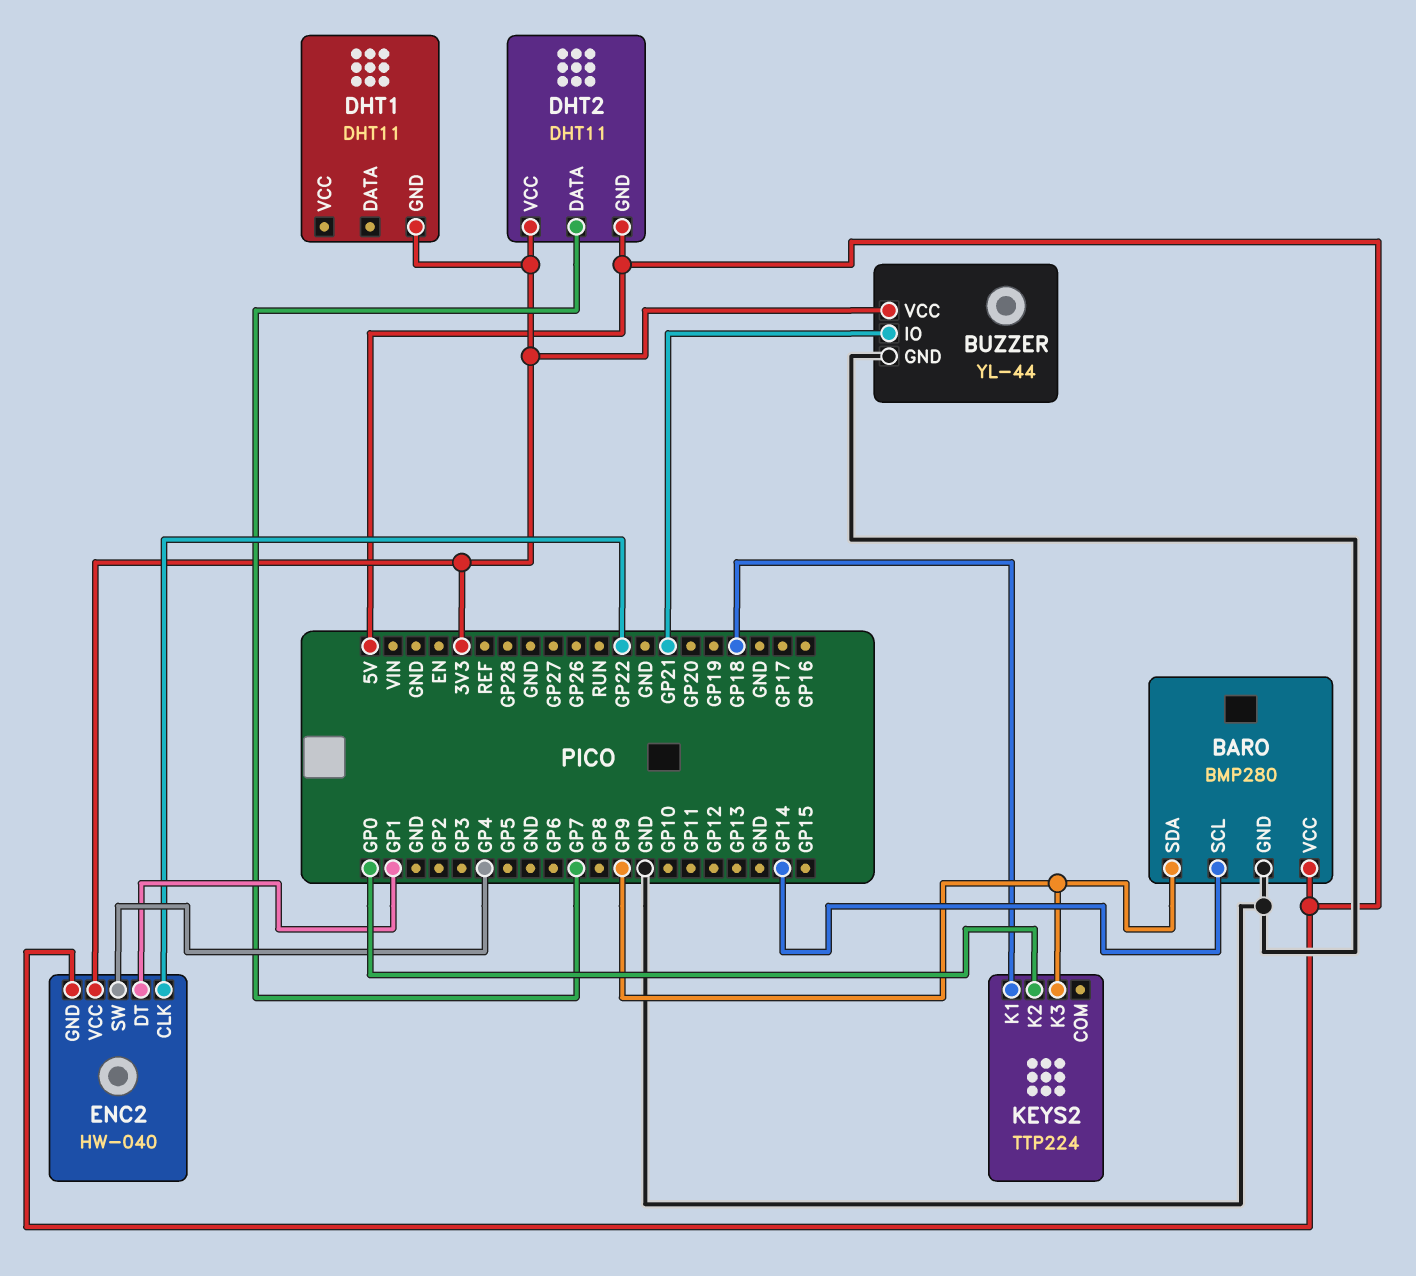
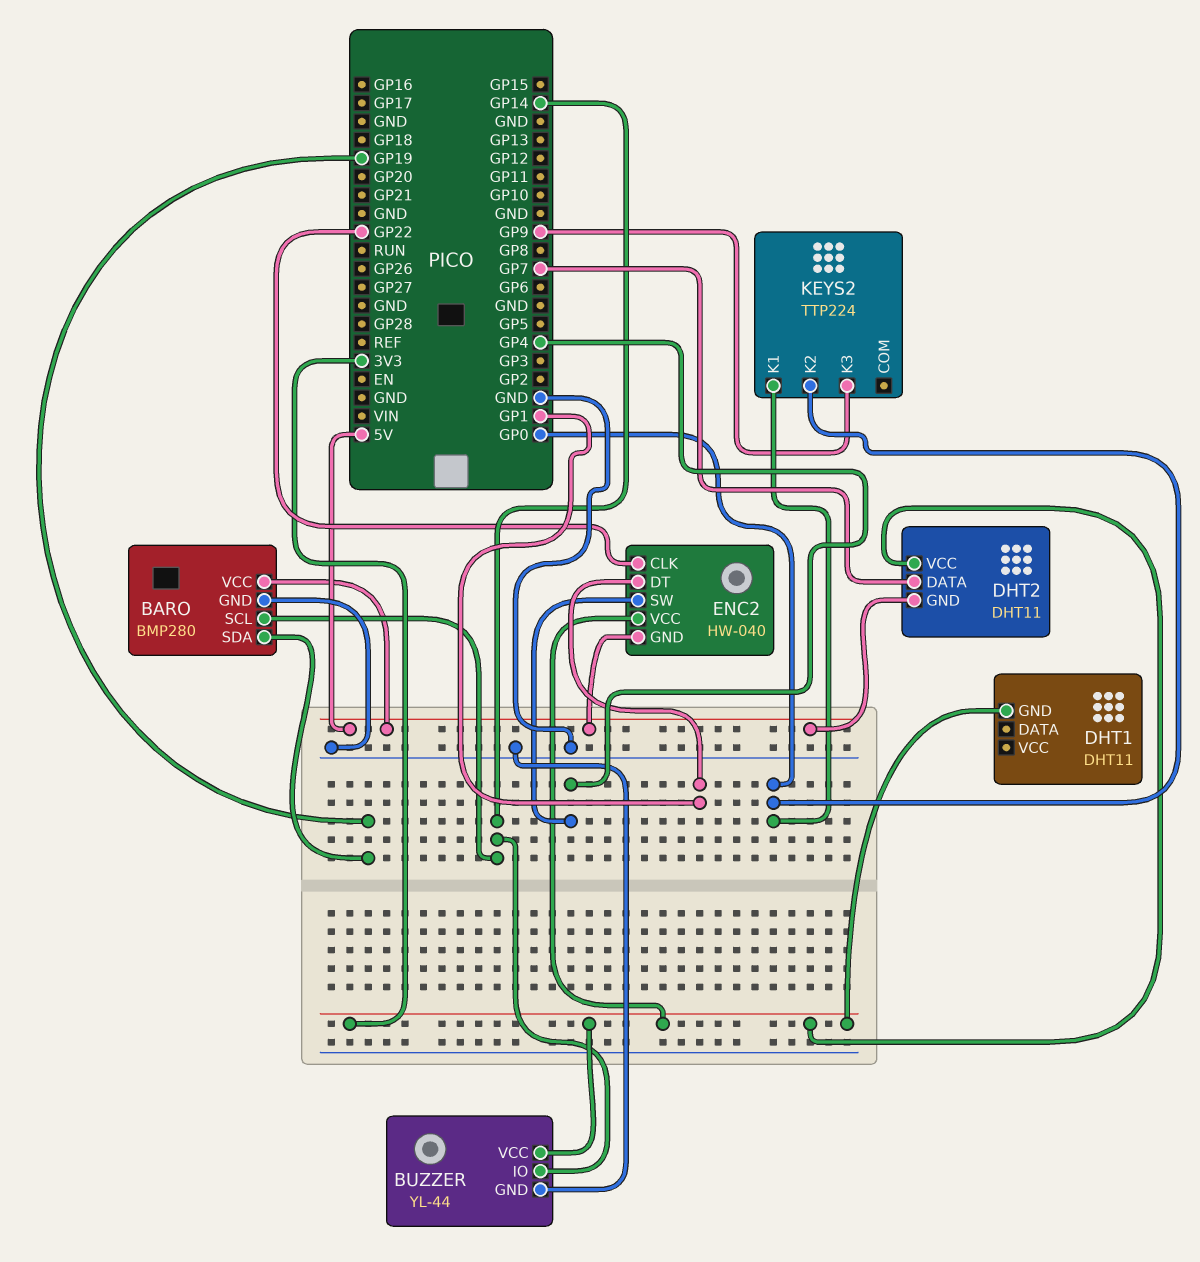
BARO pin SDA: GP9 -> GP19
BUZZER pin IO: GP21 -> GP14
KEYS2 pin K1: GP18 -> GP0

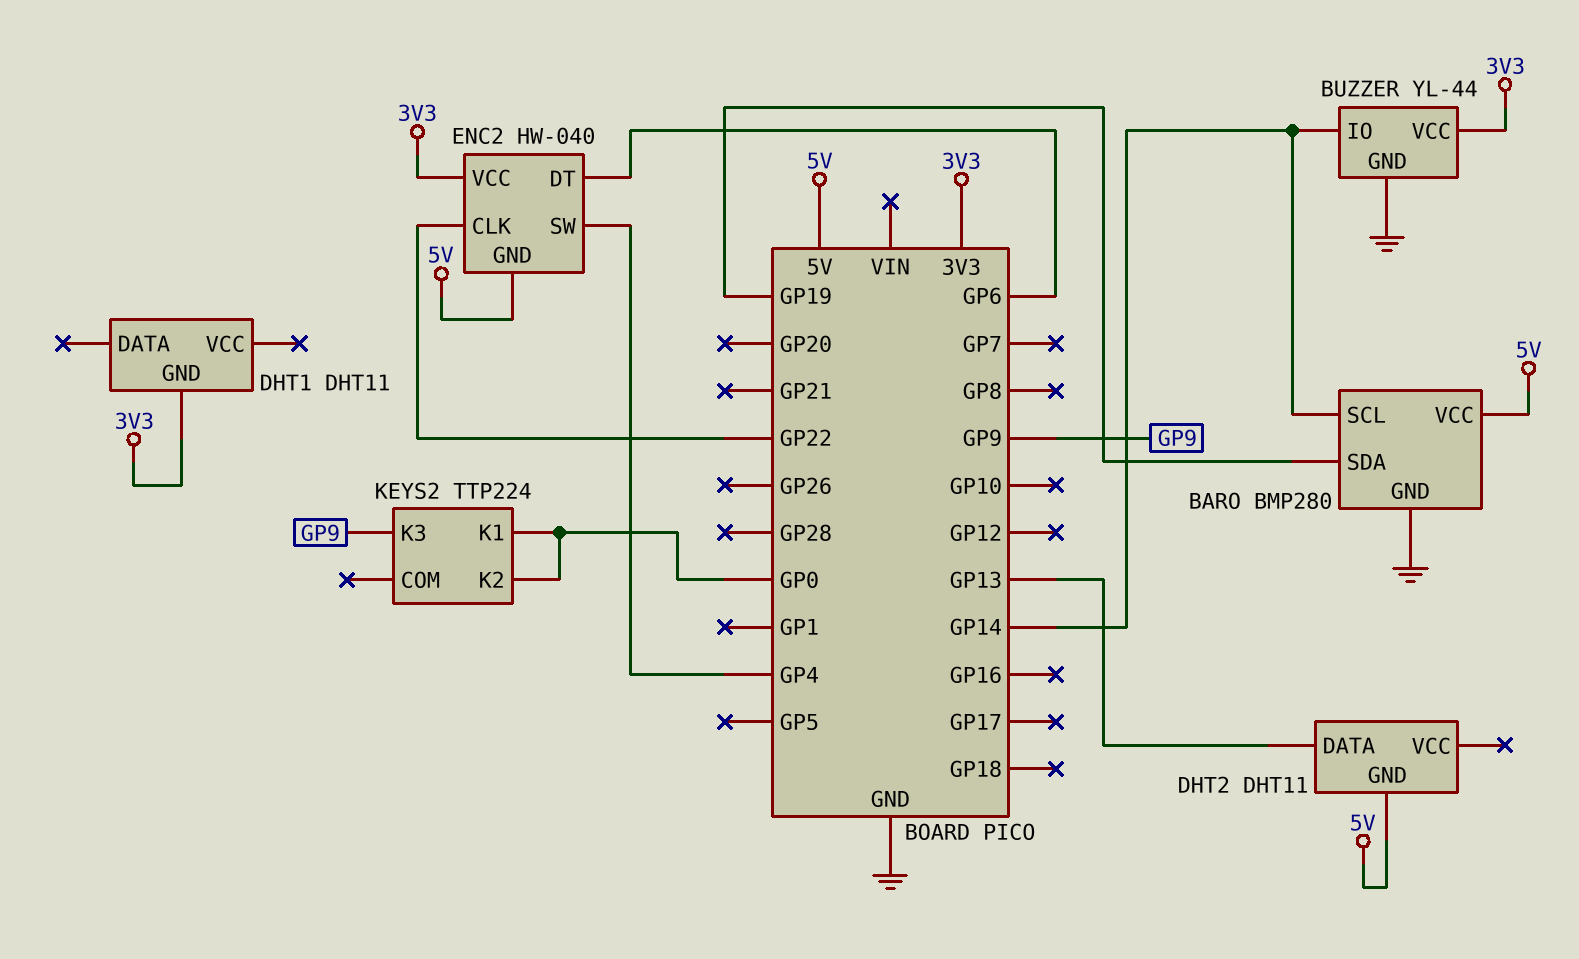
DHT2 pin DATA: GP7 -> GP13
DHT2 pin VCC: 3V3 -> none
ENC2 pin DT: GP1 -> GP6

